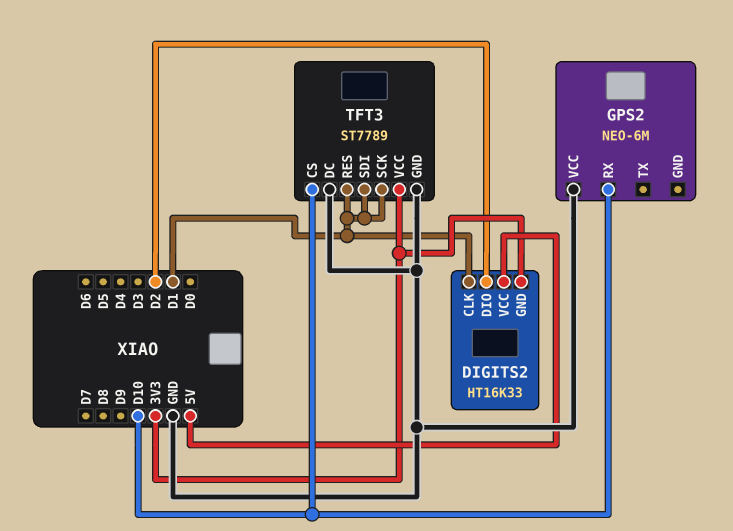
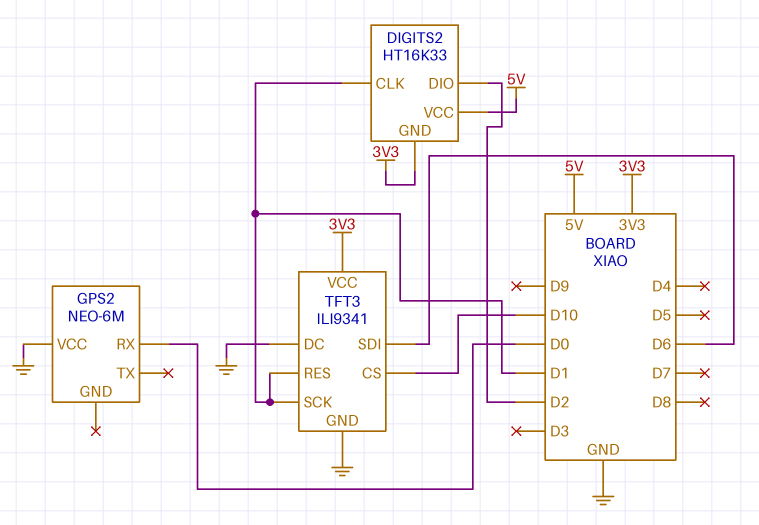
GPS2 pin RX: D10 -> D0
TFT3: ST7789 -> ILI9341
TFT3 pin SDI: D1 -> D6

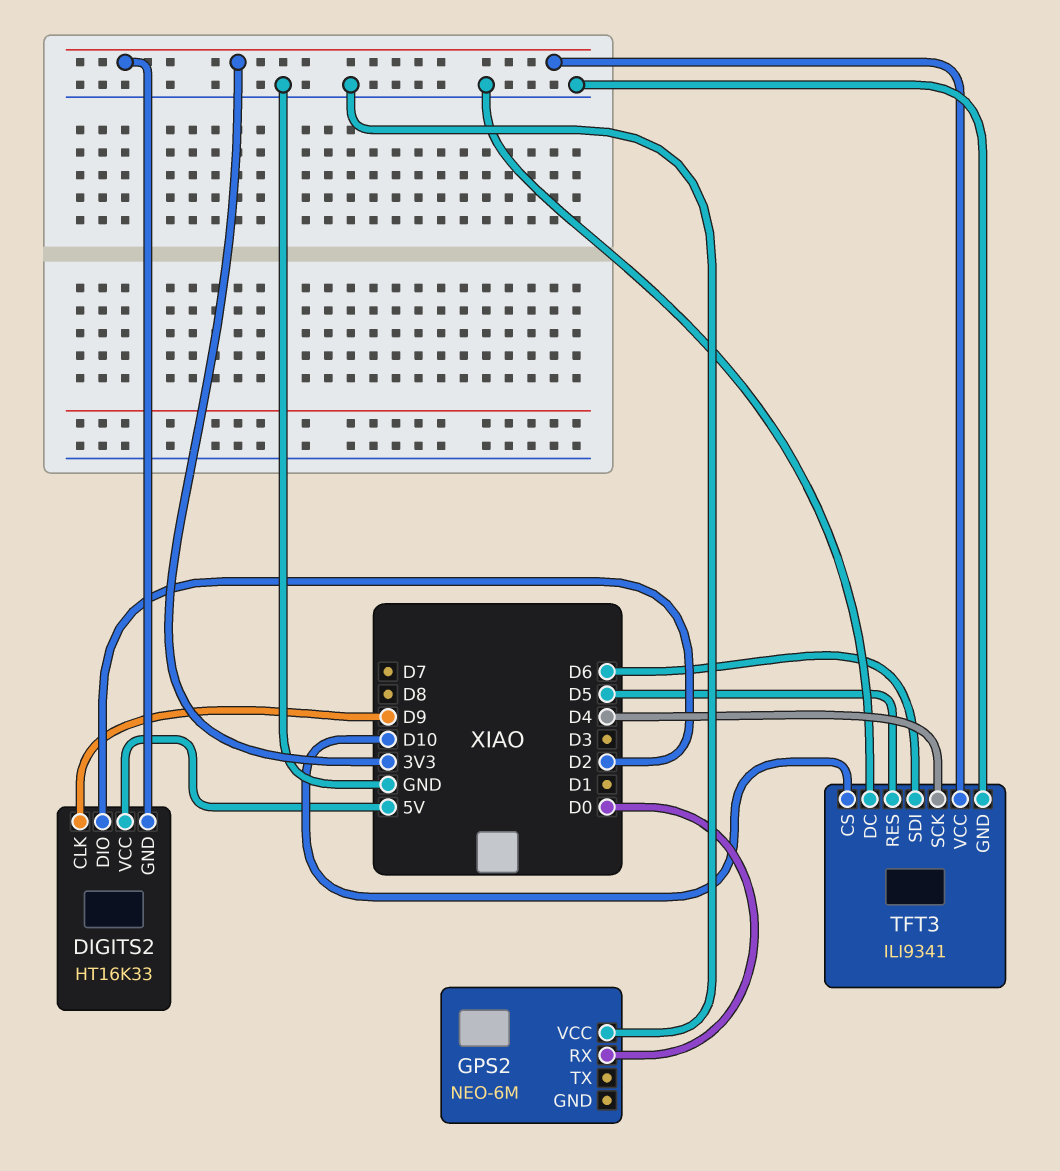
DIGITS2 pin CLK: D1 -> D9
TFT3 pin RES: D1 -> D5
TFT3 pin SCK: D1 -> D4

